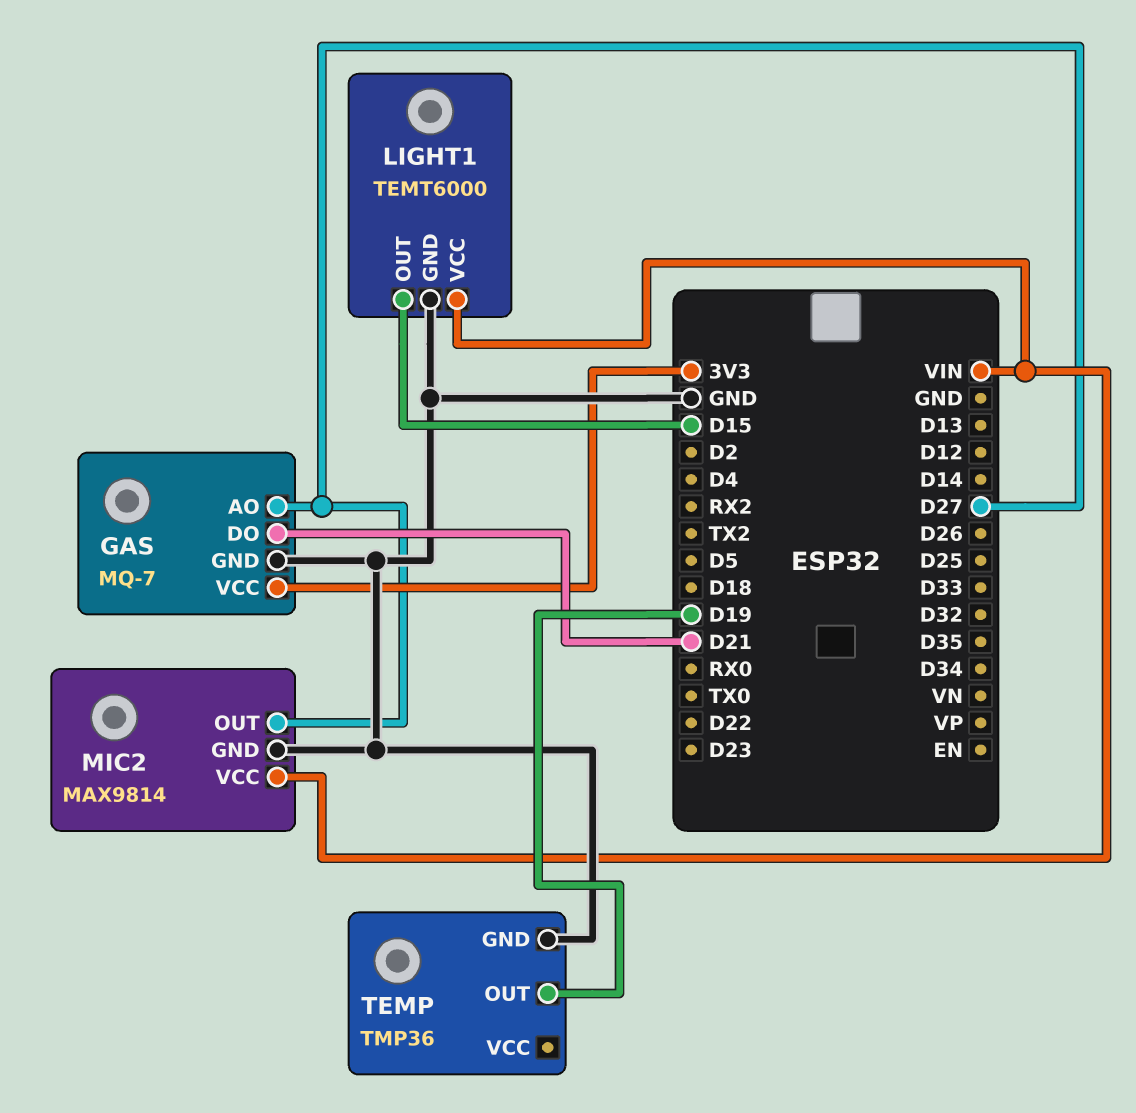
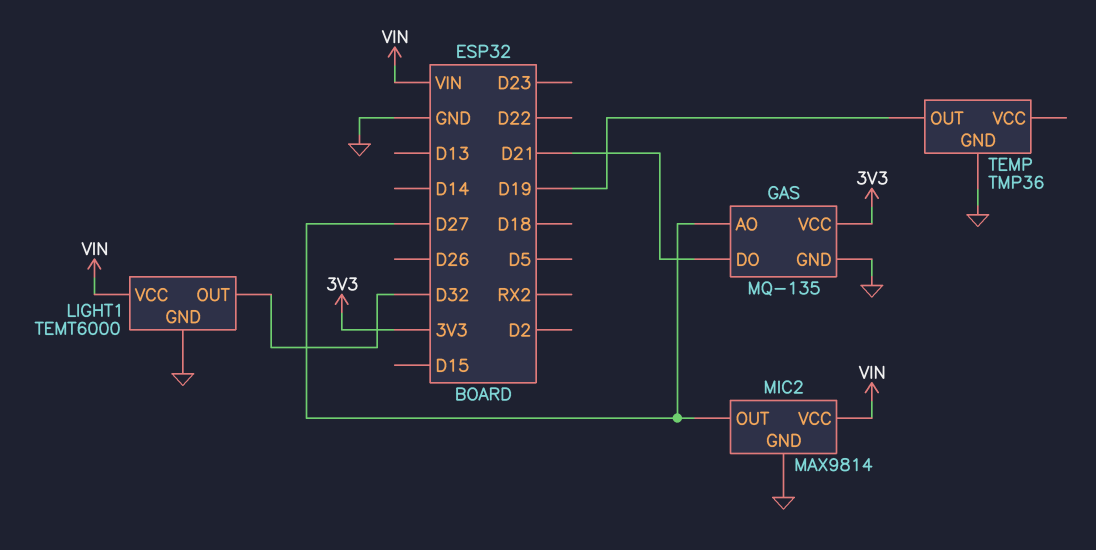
GAS: MQ-7 -> MQ-135
LIGHT1 pin OUT: D15 -> D32

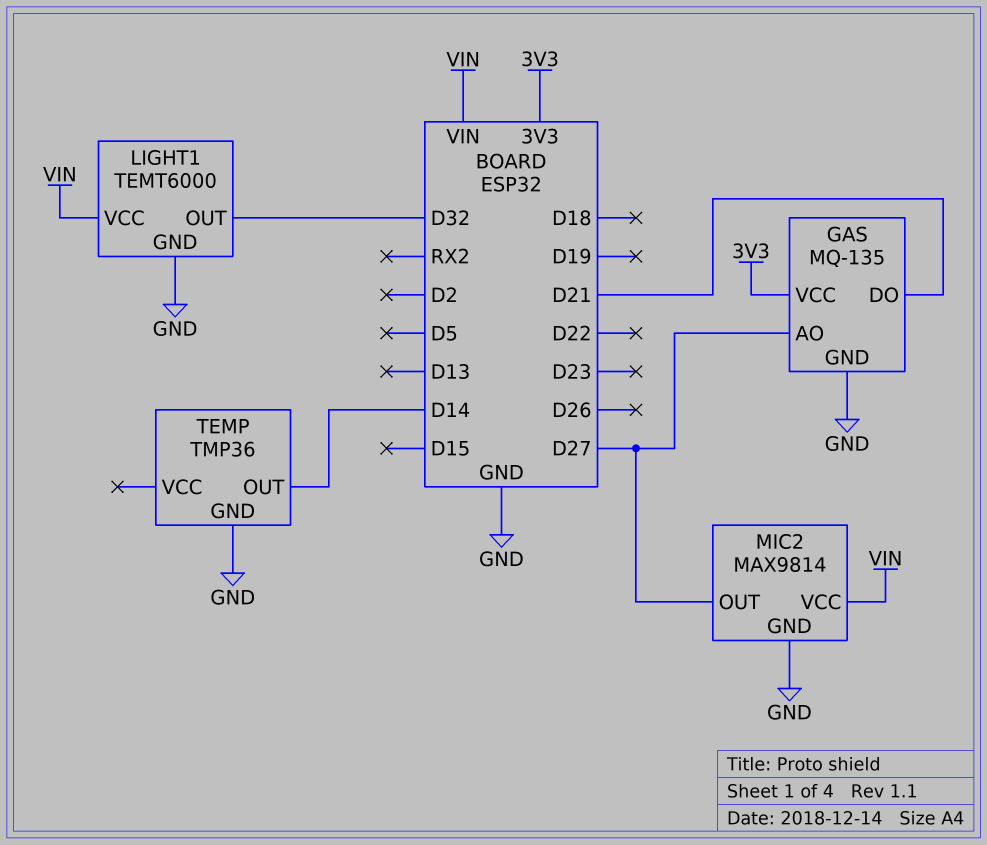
TEMP pin OUT: D19 -> D14

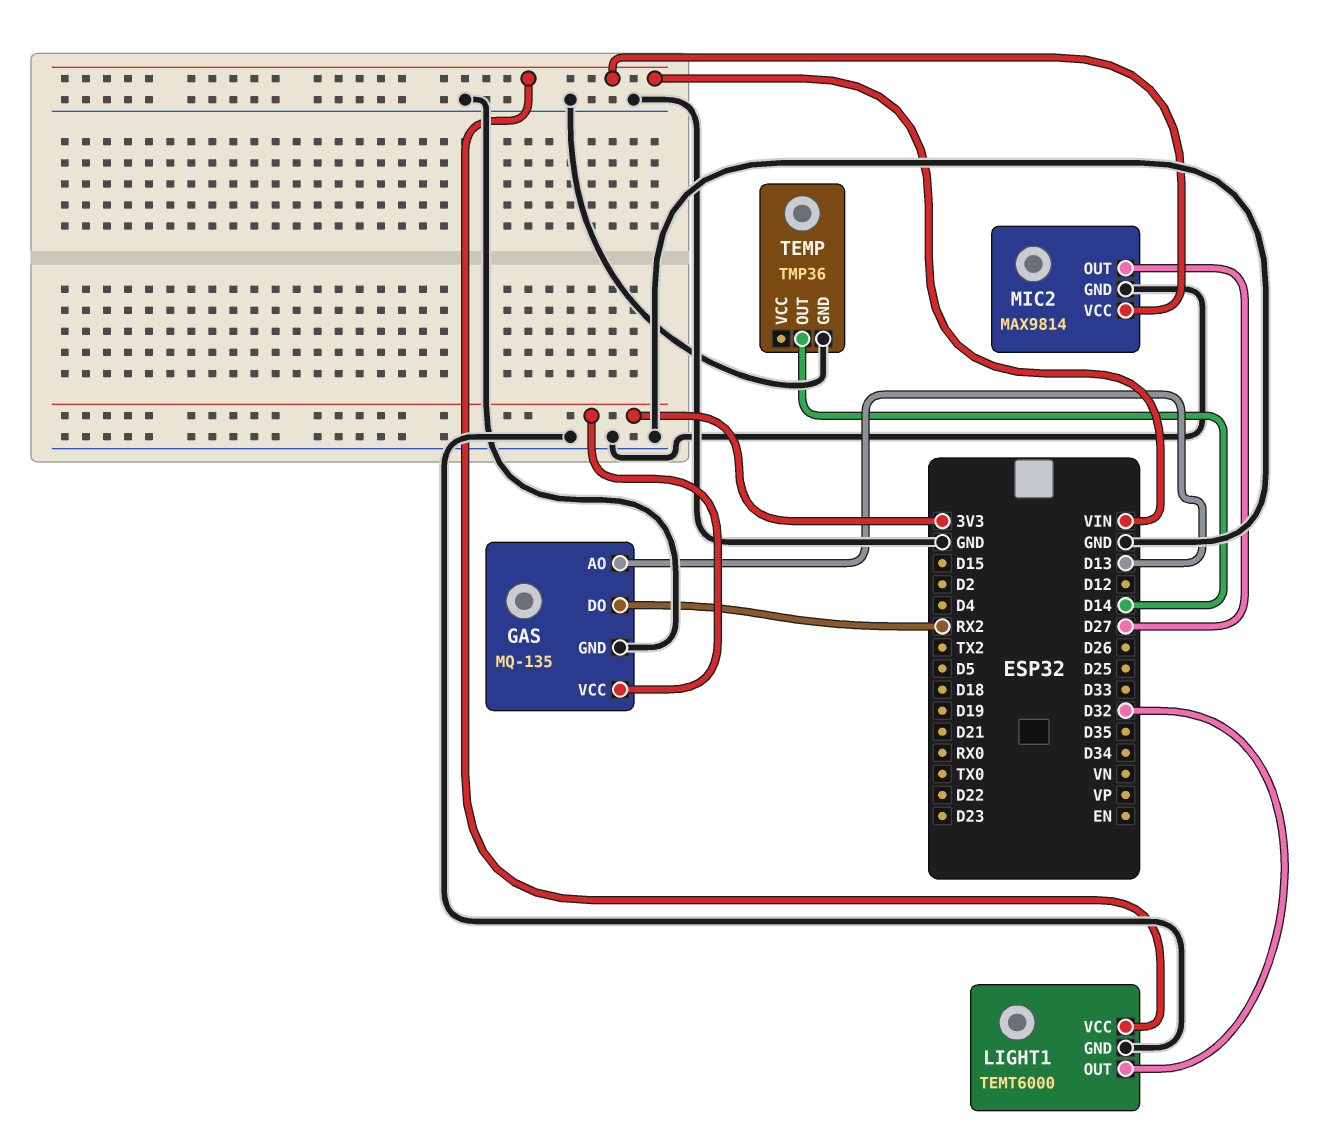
GAS pin AO: D27 -> D13
GAS pin DO: D21 -> RX2

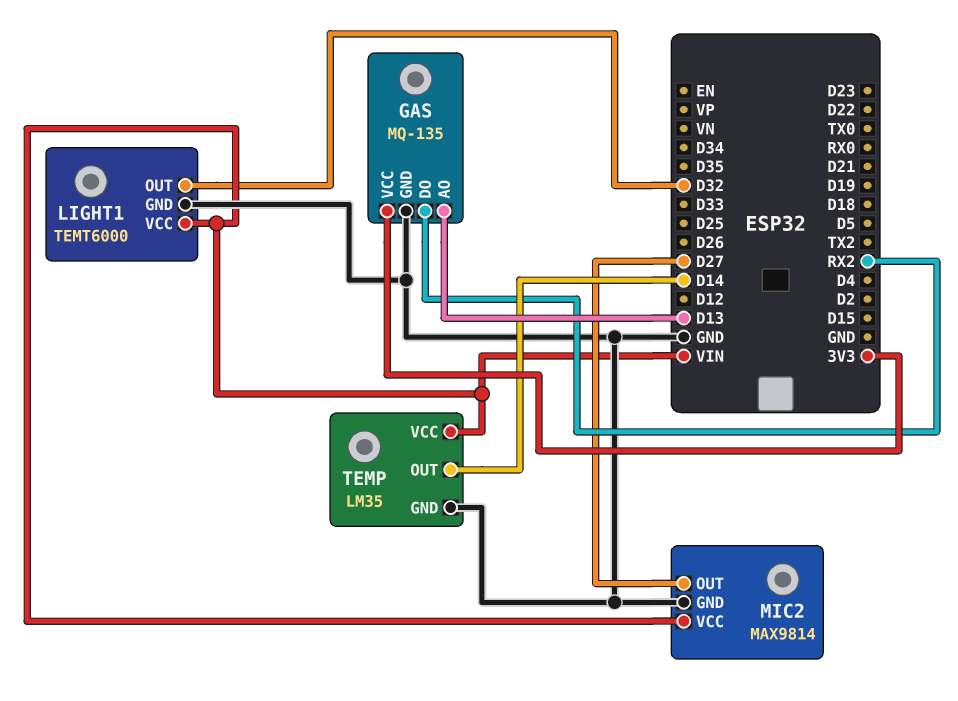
TEMP: TMP36 -> LM35
TEMP pin VCC: none -> VIN

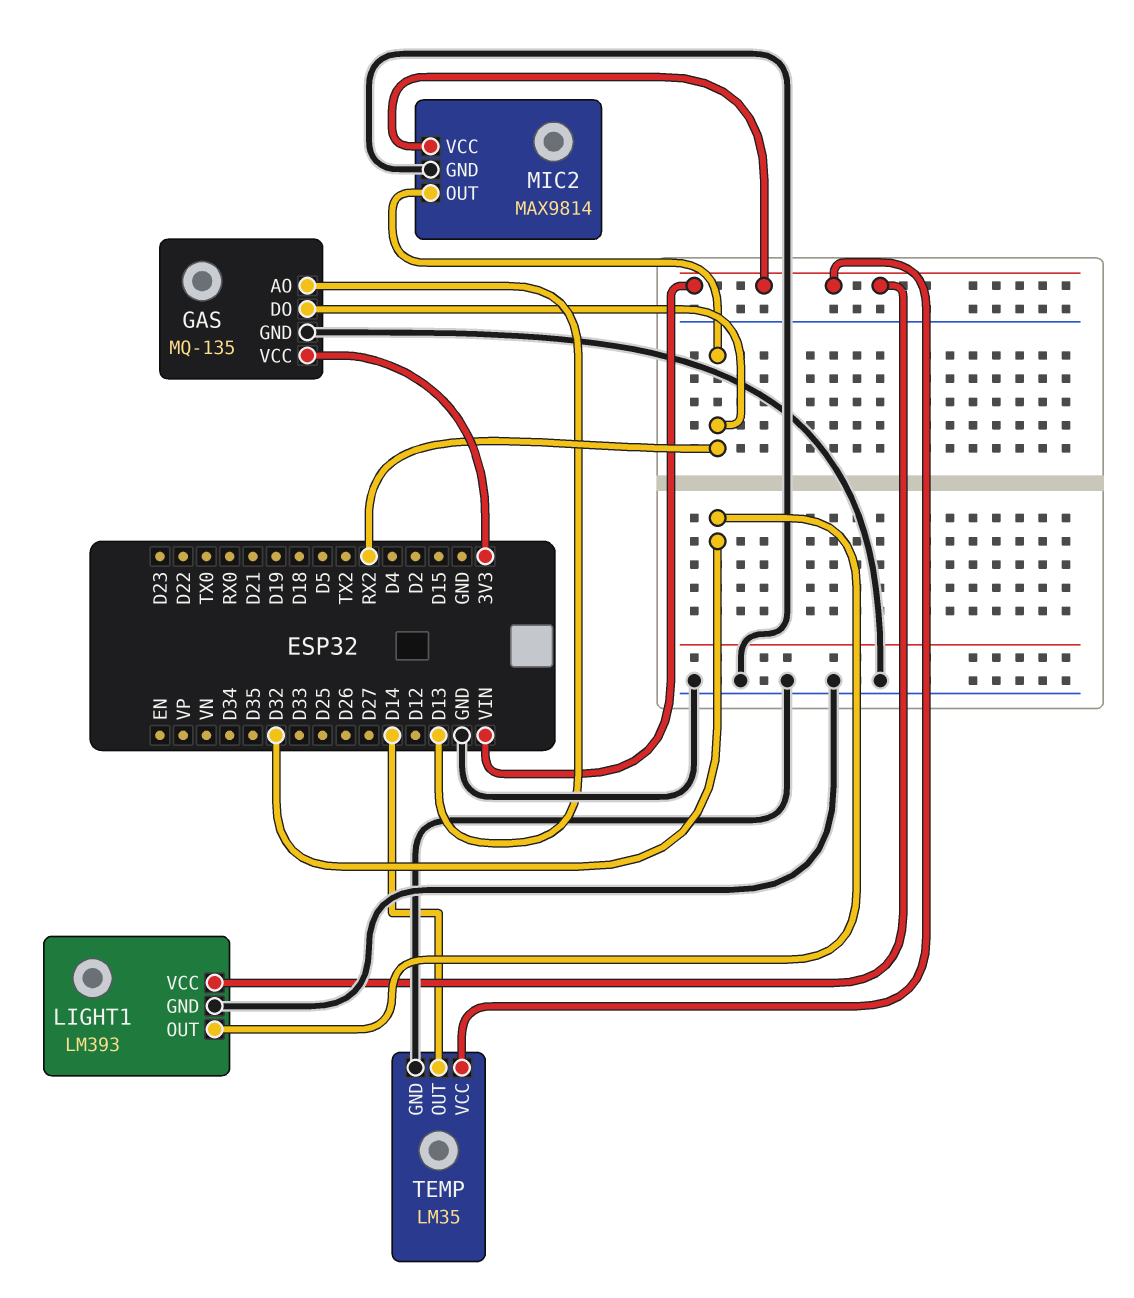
LIGHT1: TEMT6000 -> LM393
MIC2 pin OUT: D27 -> RX2

